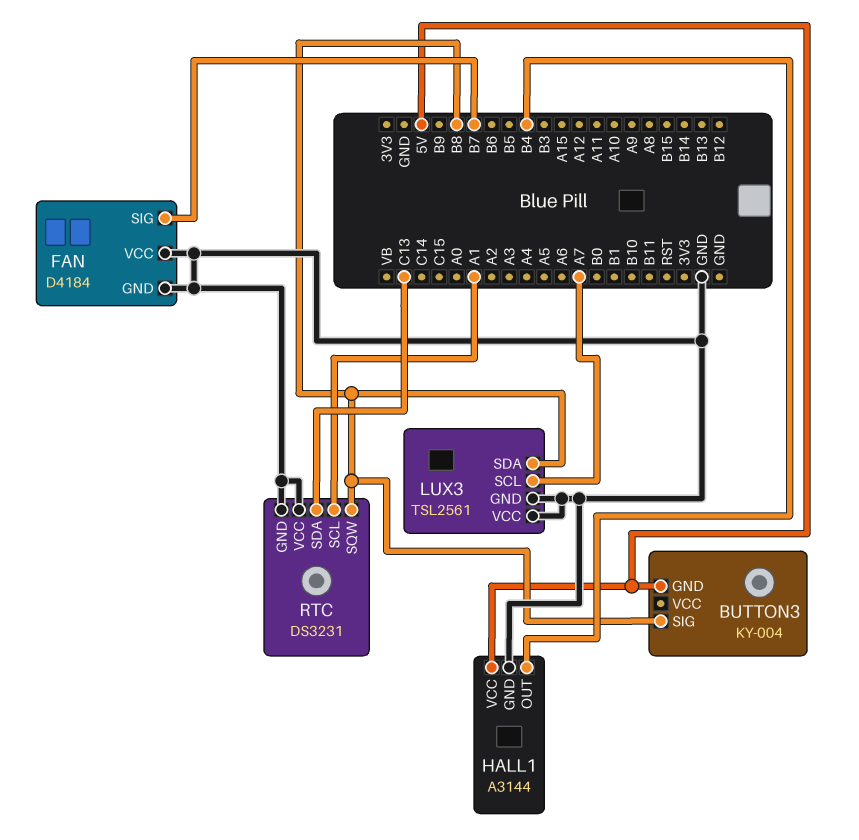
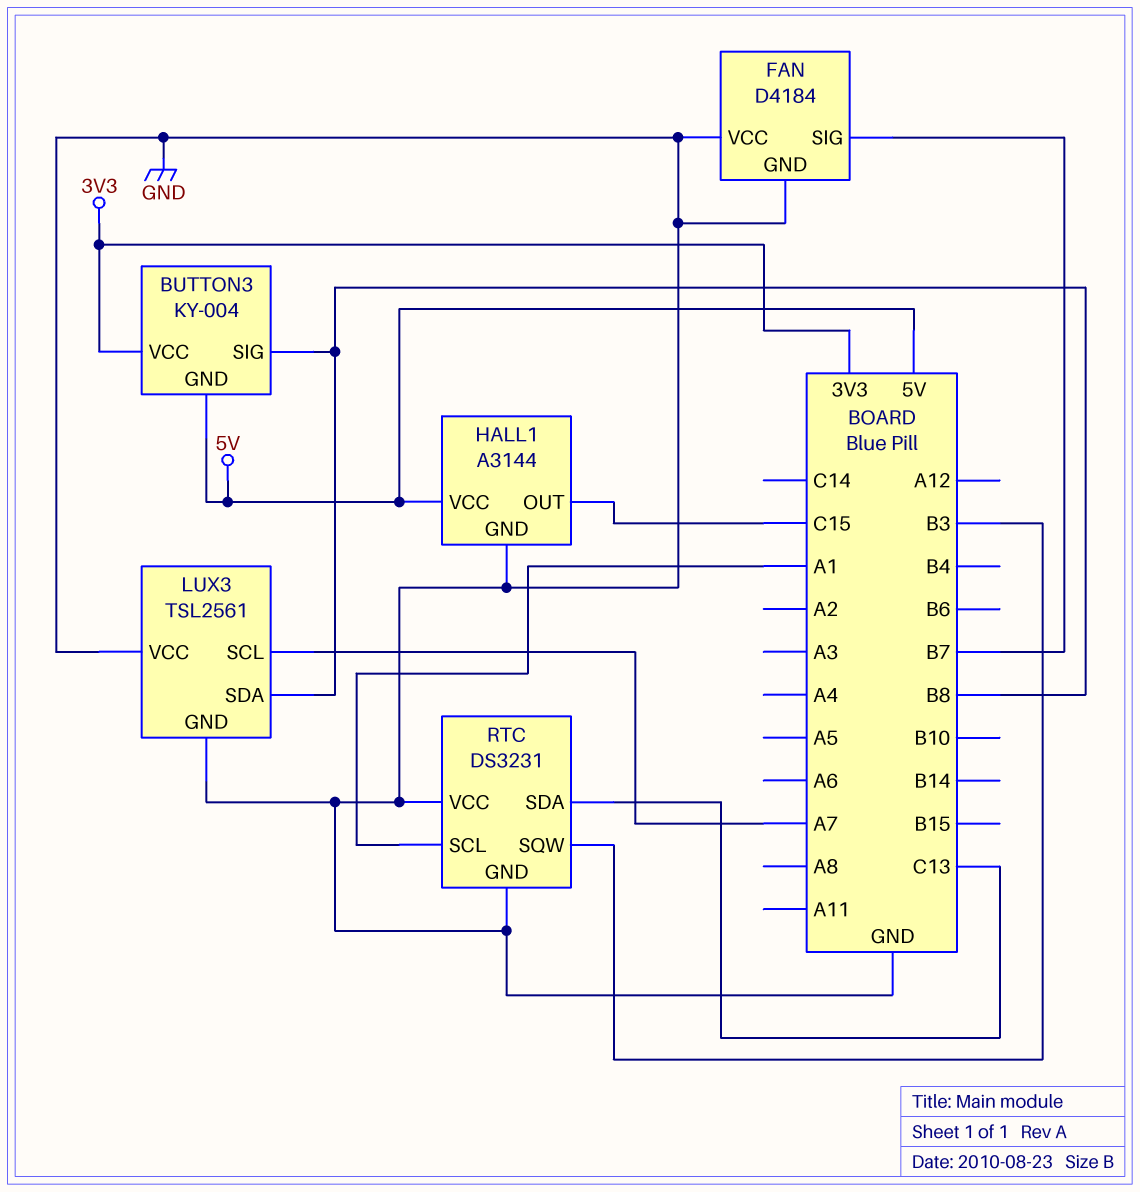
BUTTON3 pin VCC: none -> 3V3
HALL1 pin OUT: B4 -> C15
RTC pin SQW: B8 -> B3

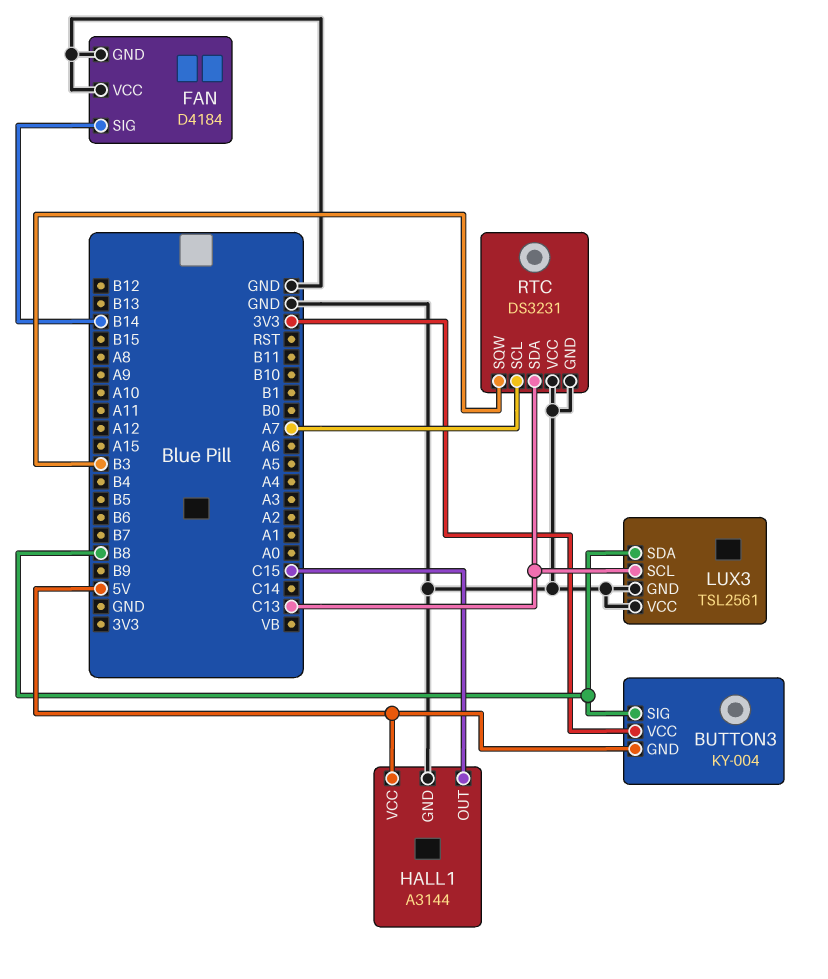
FAN pin SIG: B7 -> B14
LUX3 pin SCL: A7 -> C13
RTC pin SCL: A1 -> A7

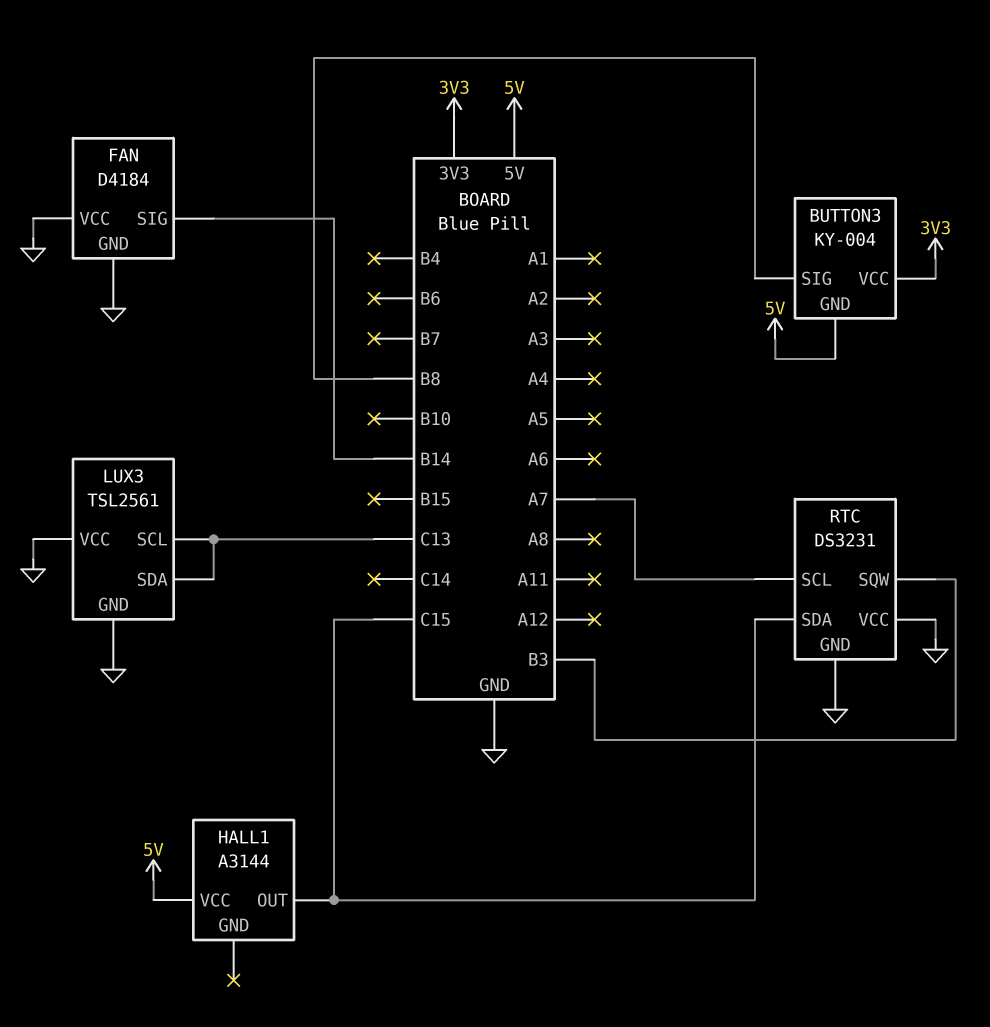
HALL1 pin GND: GND -> none
LUX3 pin SDA: B8 -> C13
RTC pin SDA: C13 -> C15

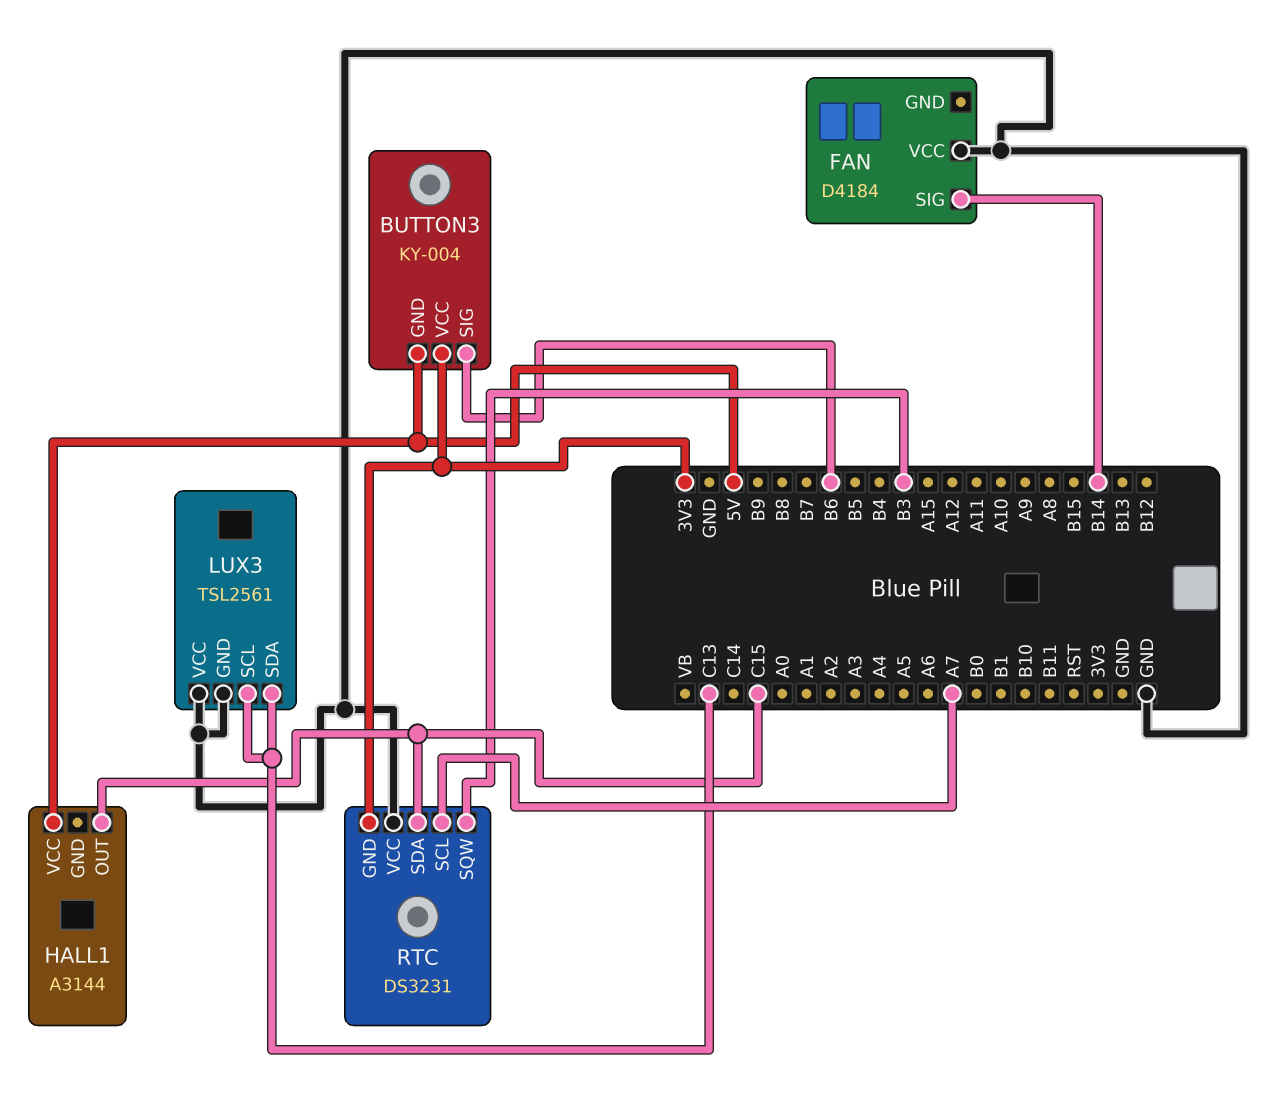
BUTTON3 pin SIG: B8 -> B6
FAN pin GND: GND -> none
RTC pin GND: GND -> 3V3

